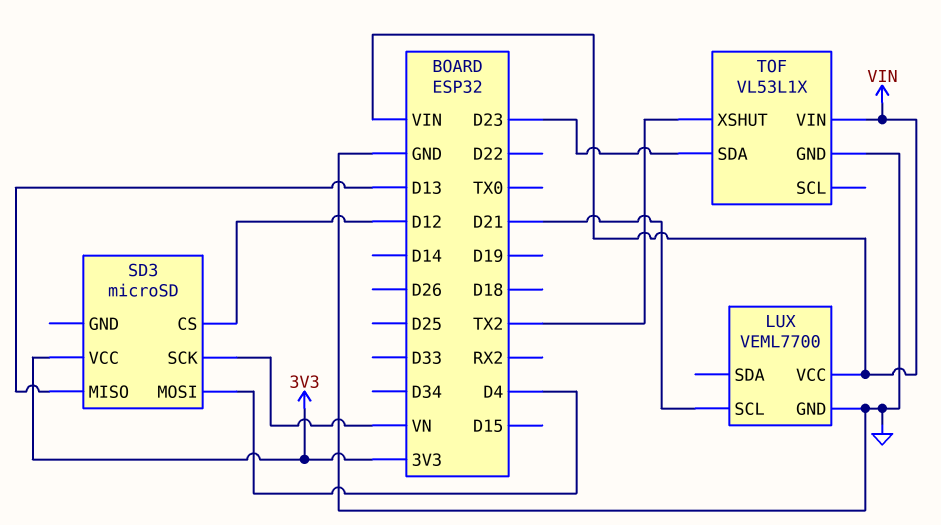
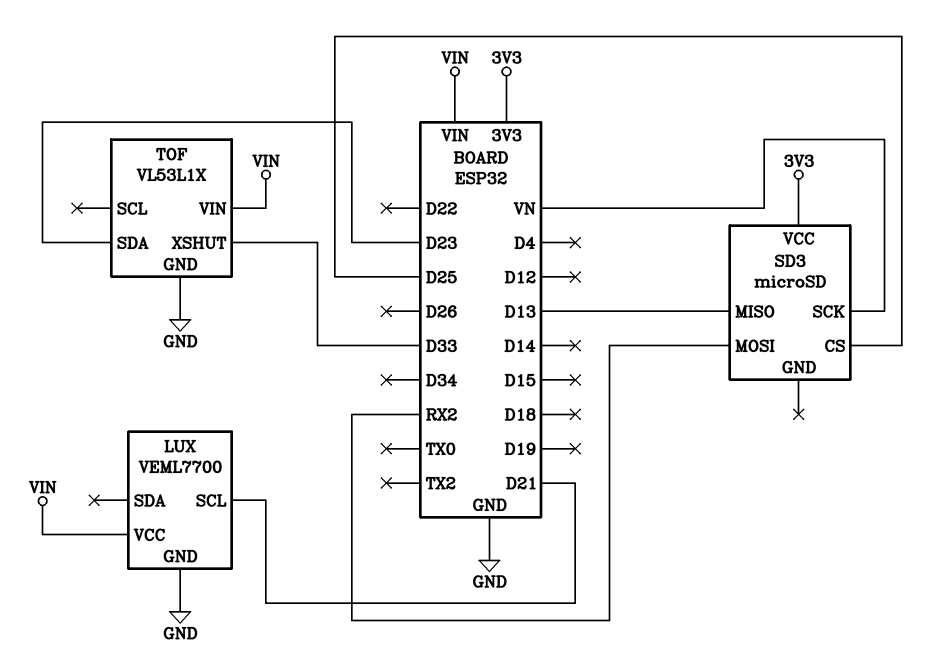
SD3 pin CS: D12 -> D25
SD3 pin MOSI: D4 -> RX2
TOF pin XSHUT: TX2 -> D33

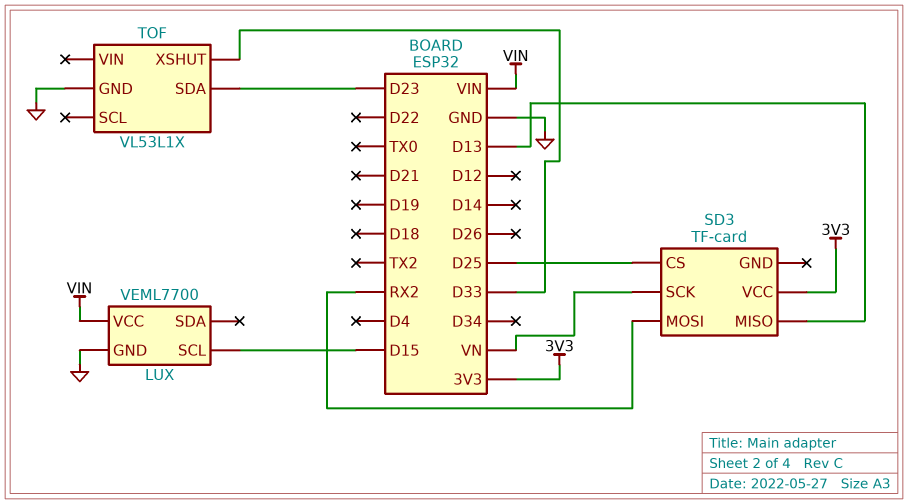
LUX pin SCL: D21 -> D15
SD3: microSD -> TF-card
TOF pin VIN: VIN -> none

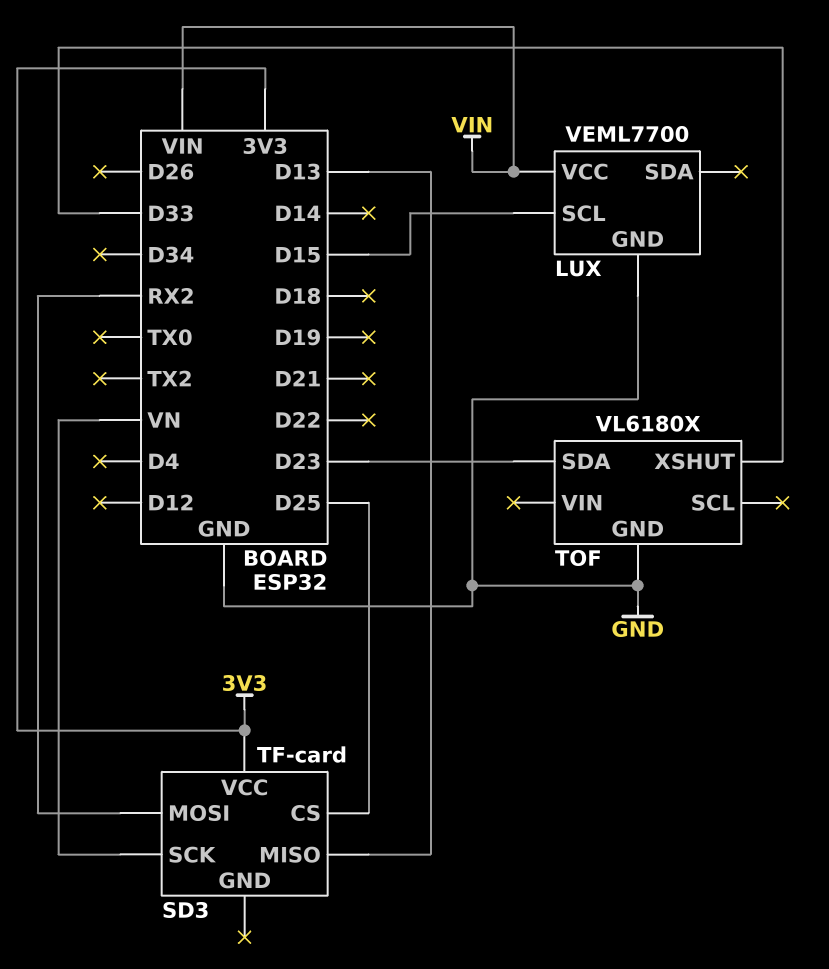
TOF: VL53L1X -> VL6180X

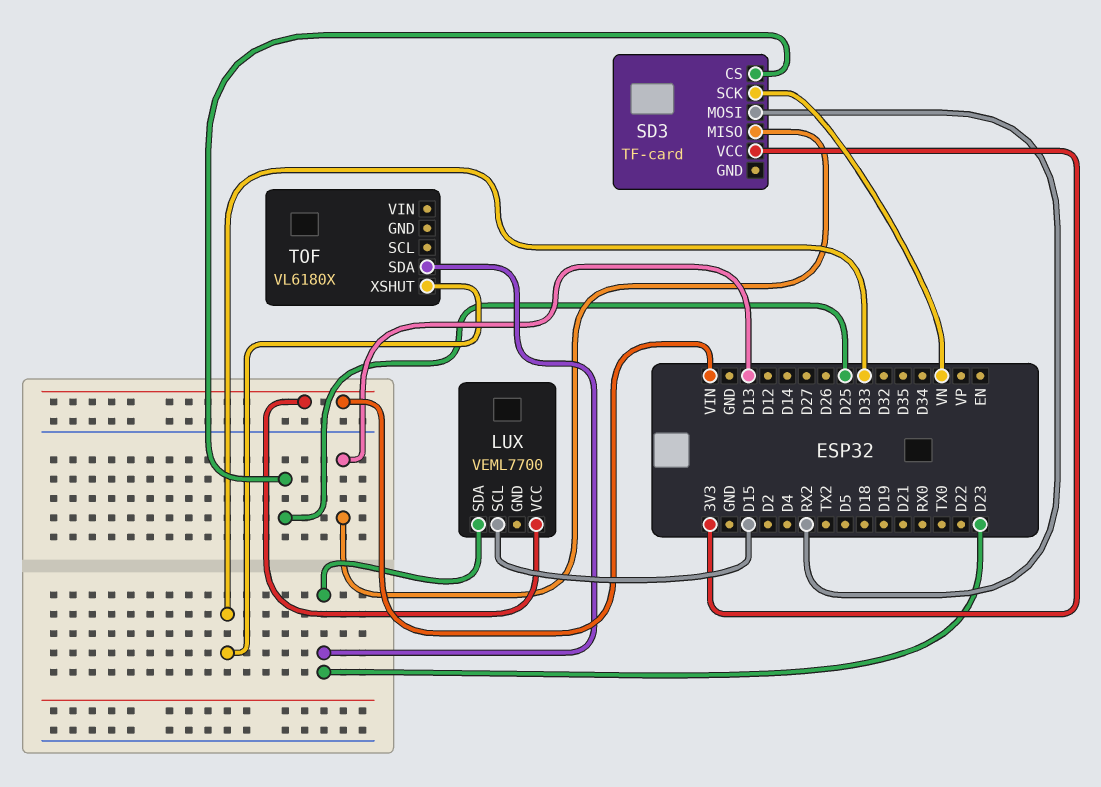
LUX pin GND: GND -> none
LUX pin SDA: none -> D23
TOF pin GND: GND -> none

